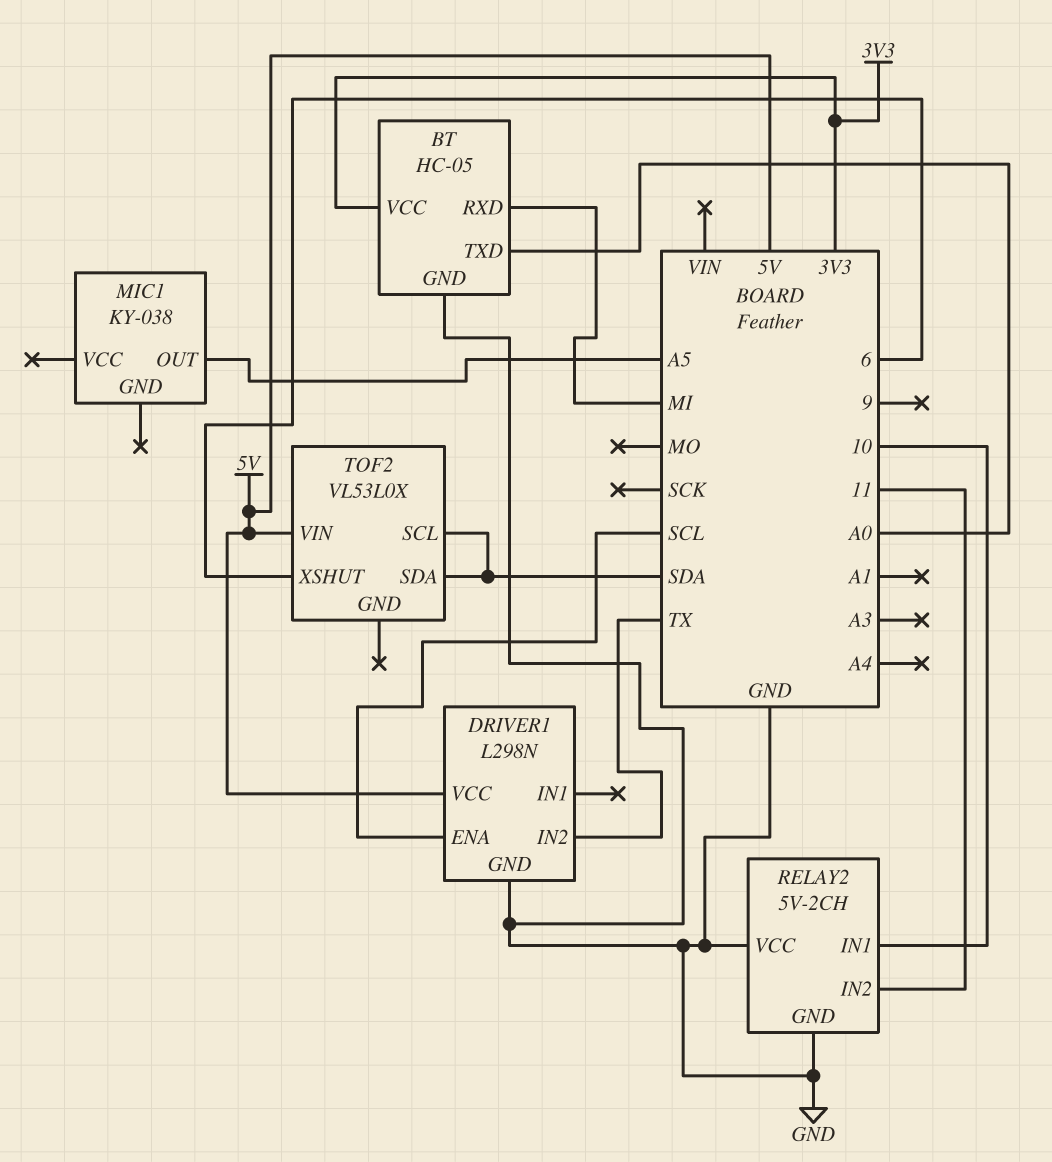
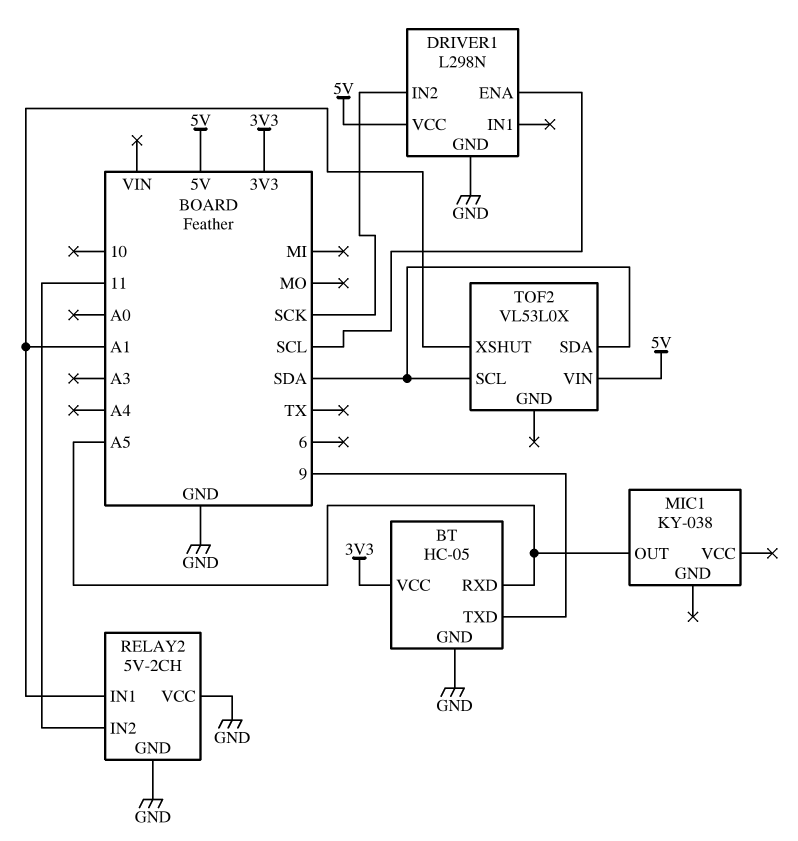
BT pin RXD: MI -> A5
BT pin TXD: A0 -> 9
DRIVER1 pin IN2: TX -> SCK
RELAY2 pin IN1: 10 -> A1
TOF2 pin XSHUT: 6 -> A1

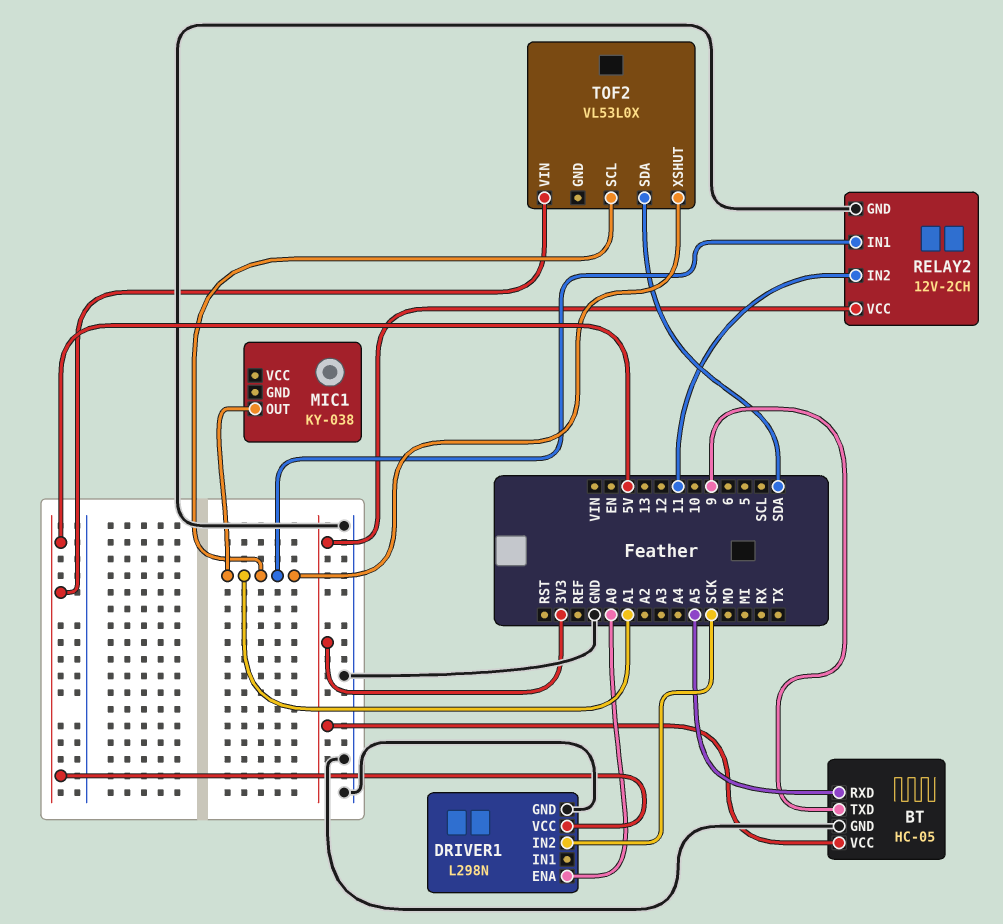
DRIVER1 pin ENA: SCL -> A0
MIC1 pin OUT: A5 -> A1
RELAY2: 5V-2CH -> 12V-2CH
RELAY2 pin VCC: GND -> 3V3
TOF2 pin SCL: SDA -> A1

